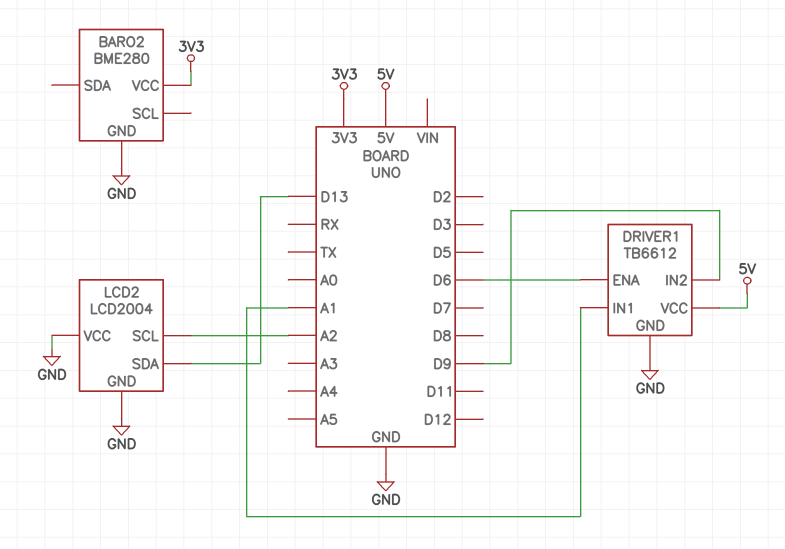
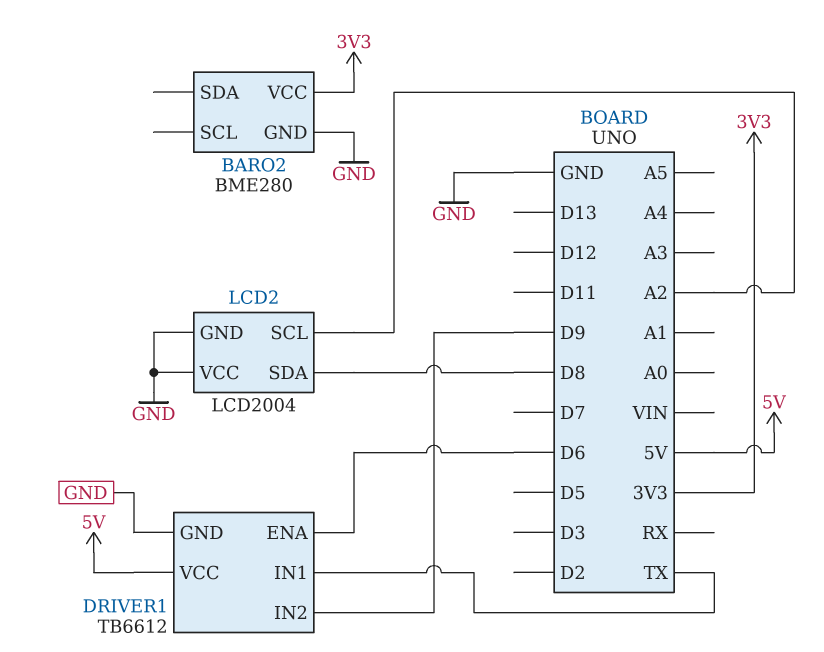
DRIVER1 pin IN1: A1 -> TX
LCD2 pin SDA: D13 -> D8

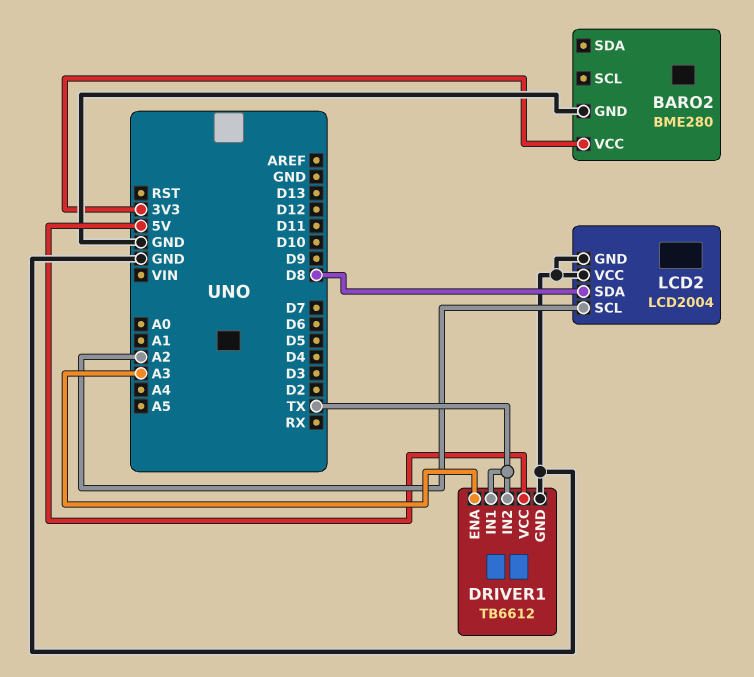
DRIVER1 pin ENA: D6 -> A3
DRIVER1 pin IN2: D9 -> TX

